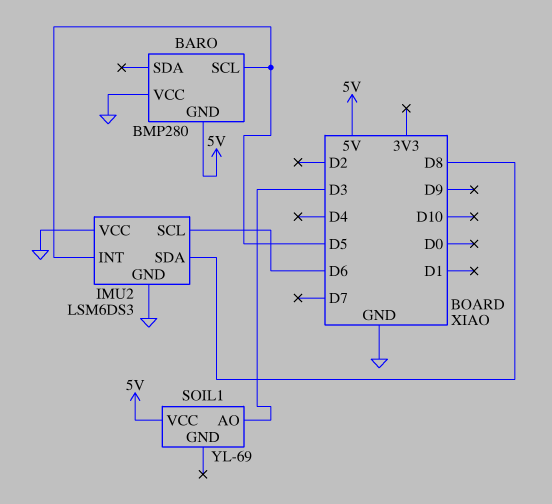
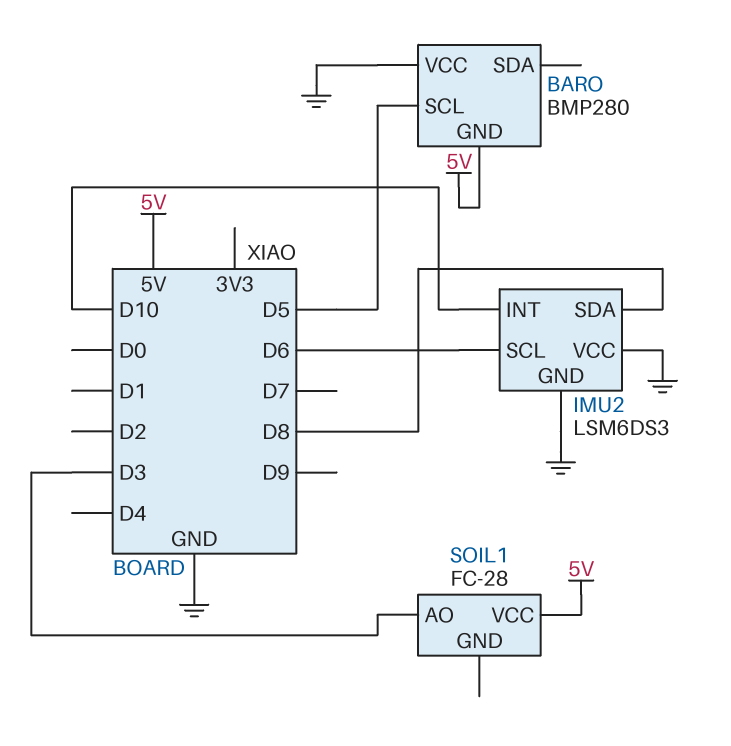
IMU2 pin INT: D5 -> D10
SOIL1: YL-69 -> FC-28

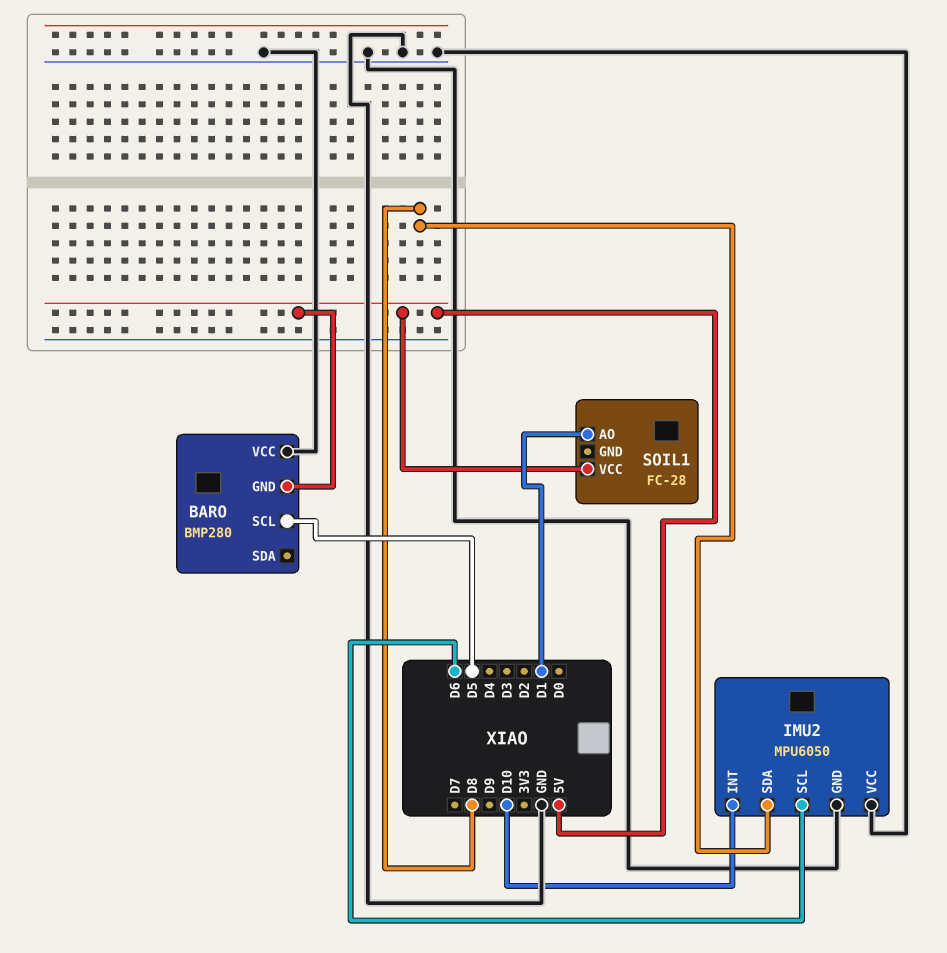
IMU2: LSM6DS3 -> MPU6050
SOIL1 pin AO: D3 -> D1

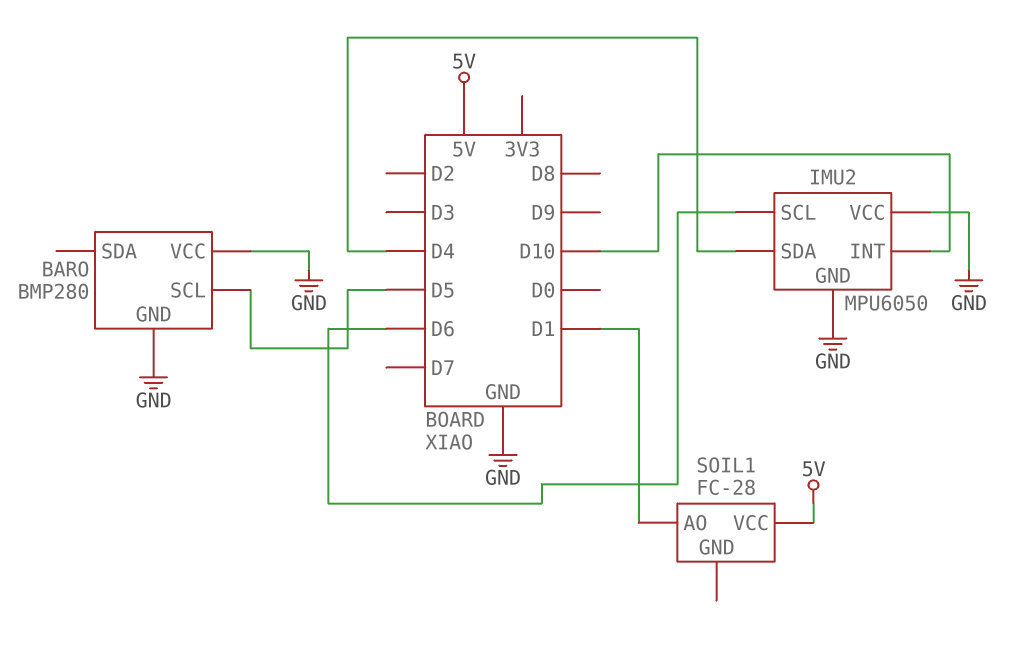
BARO pin GND: 5V -> GND
IMU2 pin SDA: D8 -> D4

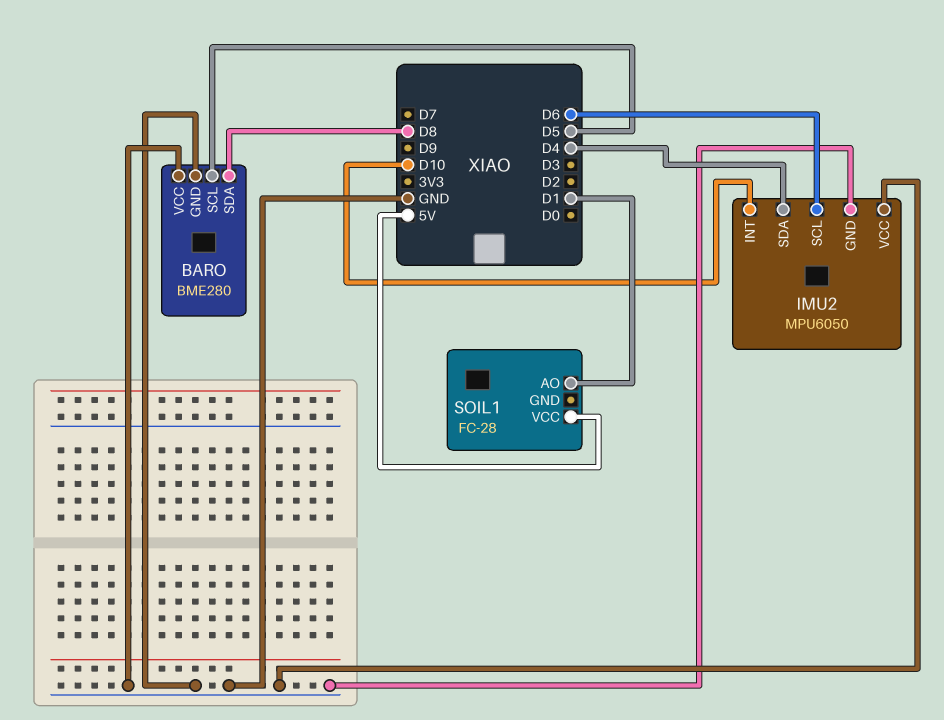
BARO: BMP280 -> BME280
BARO pin SDA: none -> D8

